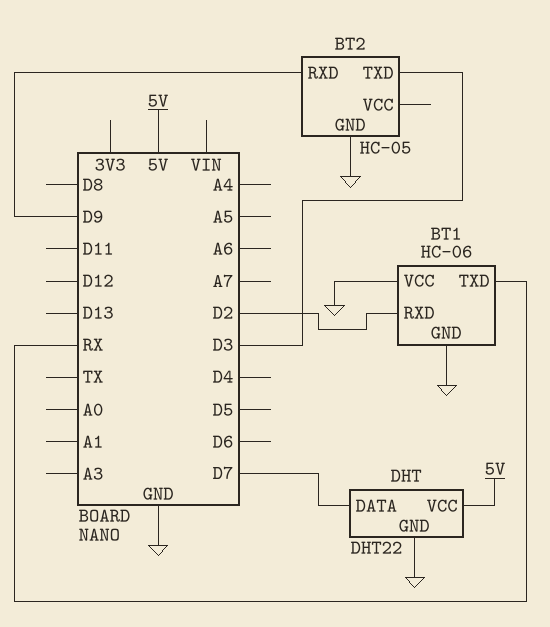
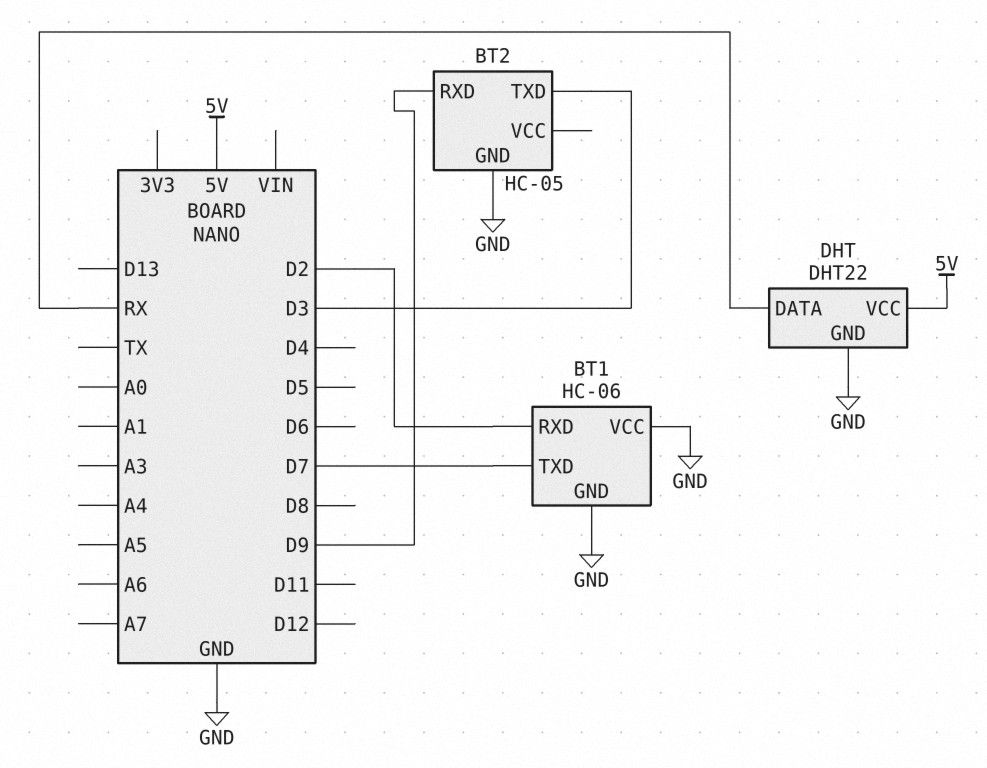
BT1 pin TXD: RX -> D7
DHT pin DATA: D7 -> RX

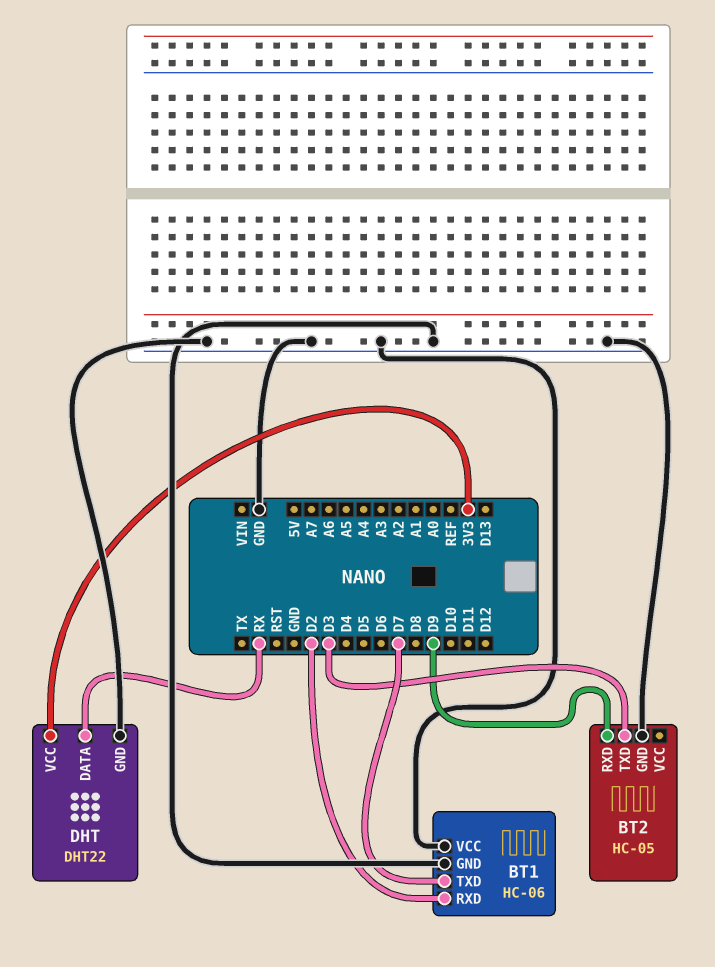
DHT pin VCC: 5V -> 3V3

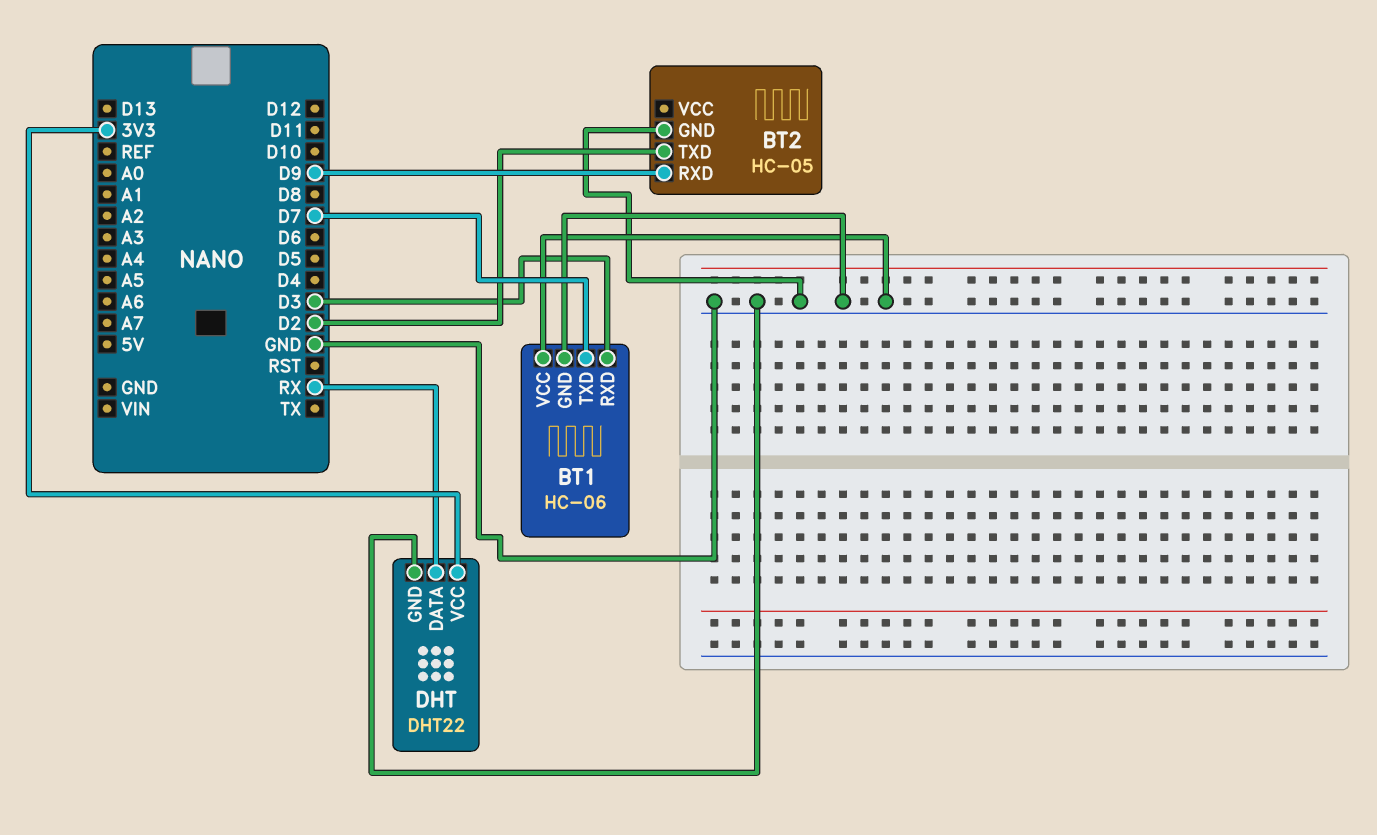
BT1 pin RXD: D2 -> D3
BT2 pin TXD: D3 -> D2

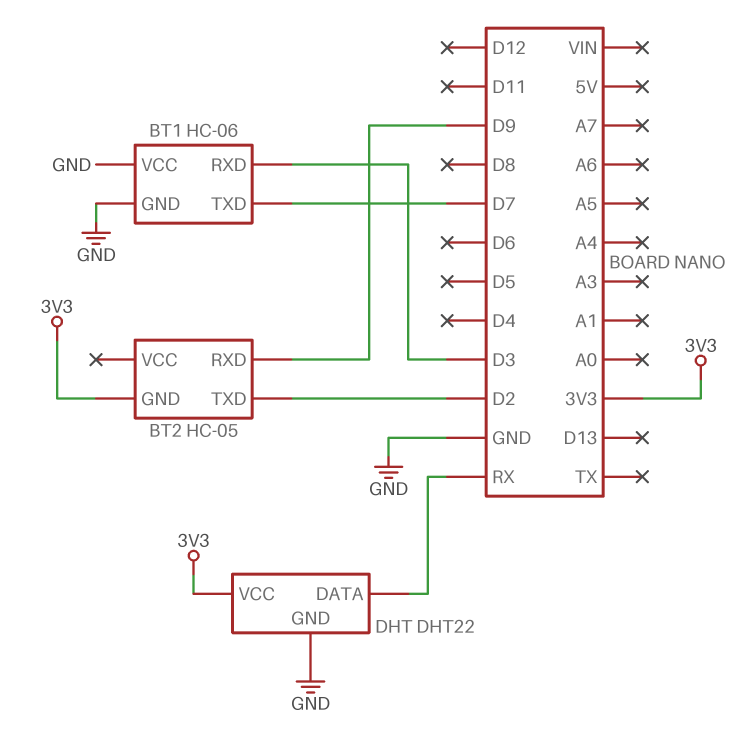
BT2 pin GND: GND -> 3V3

